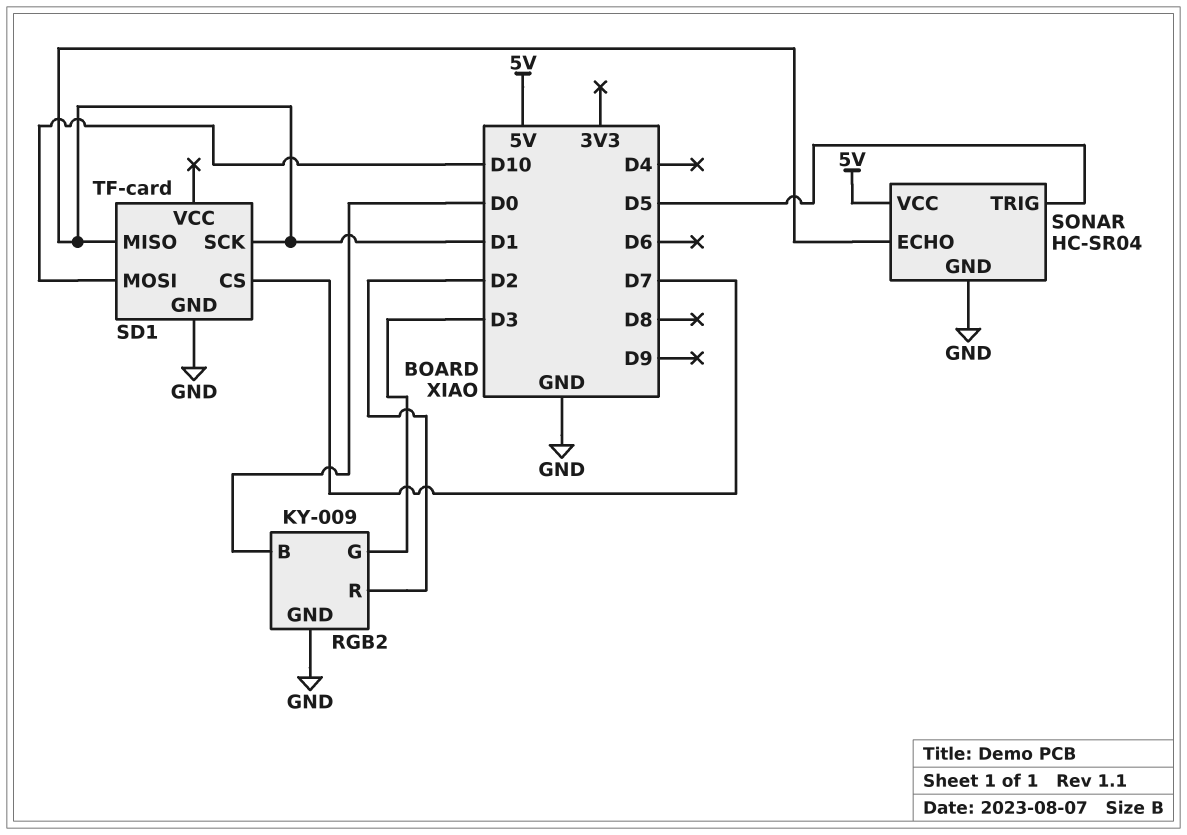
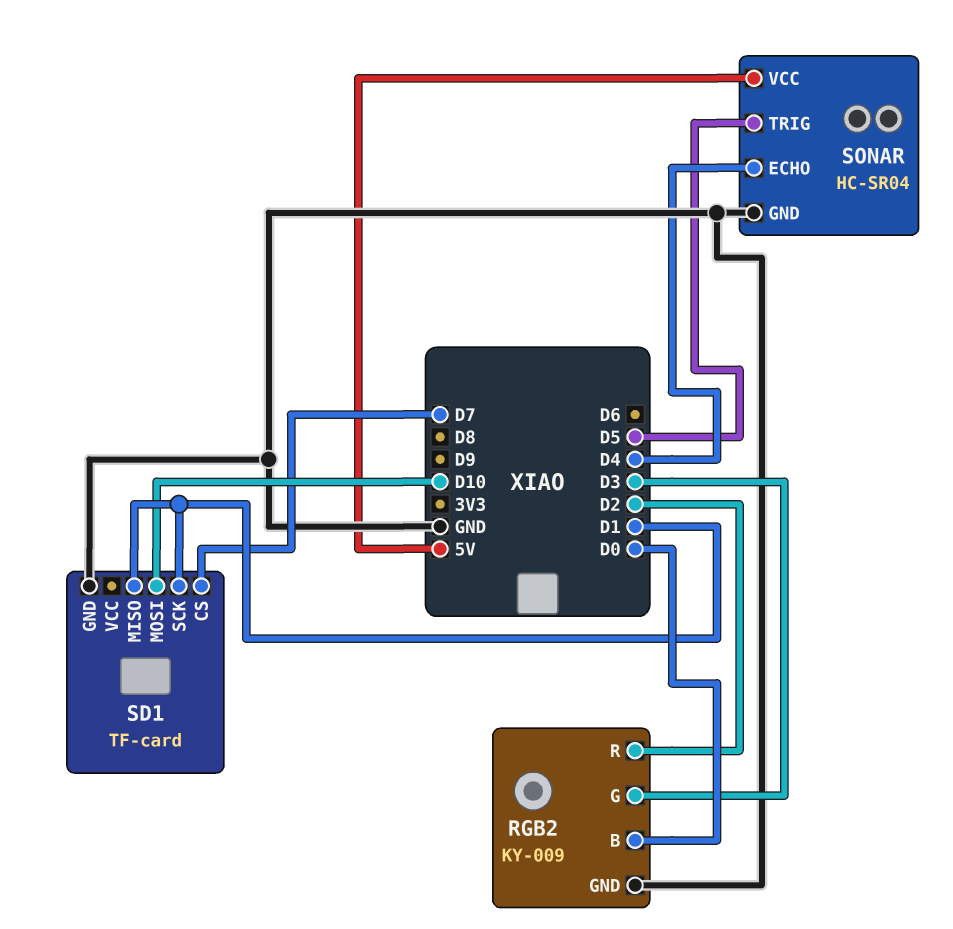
SONAR pin ECHO: D1 -> D4

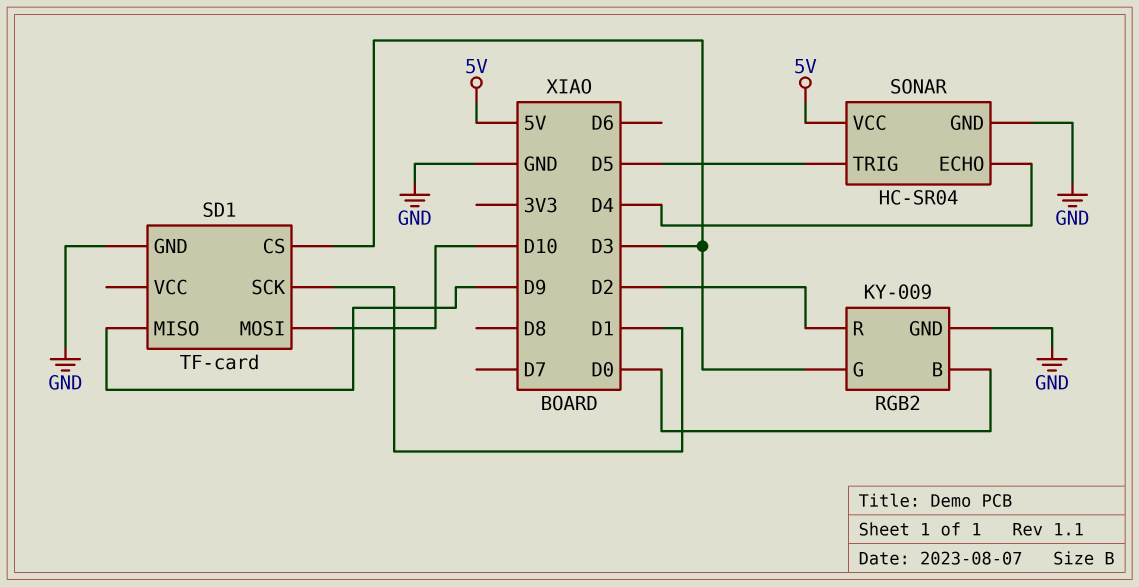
SD1 pin CS: D7 -> D3
SD1 pin MISO: D1 -> D9

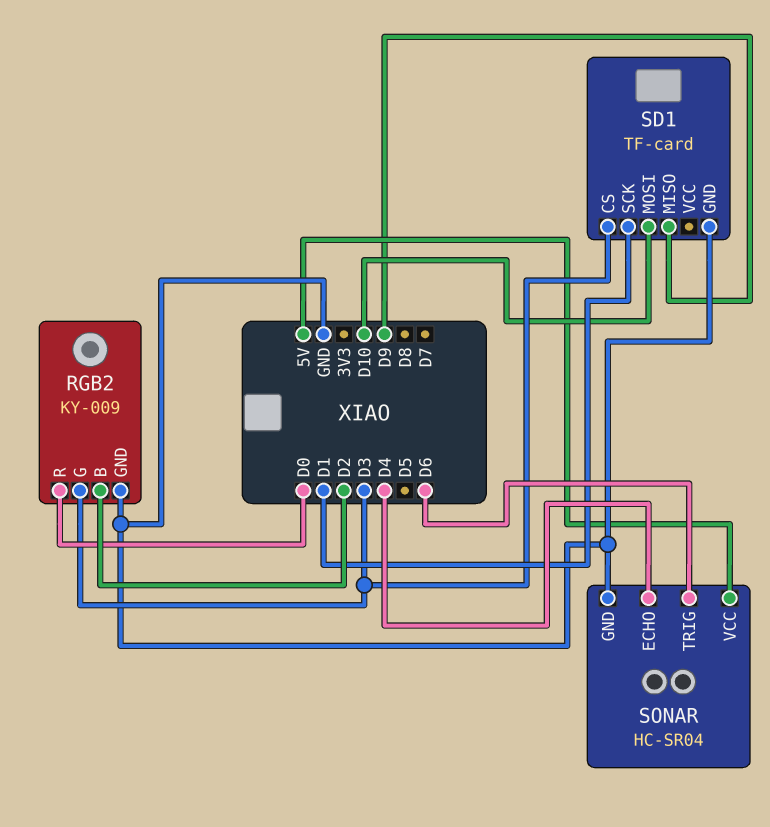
RGB2 pin B: D0 -> D2
RGB2 pin R: D2 -> D0
SONAR pin TRIG: D5 -> D6

